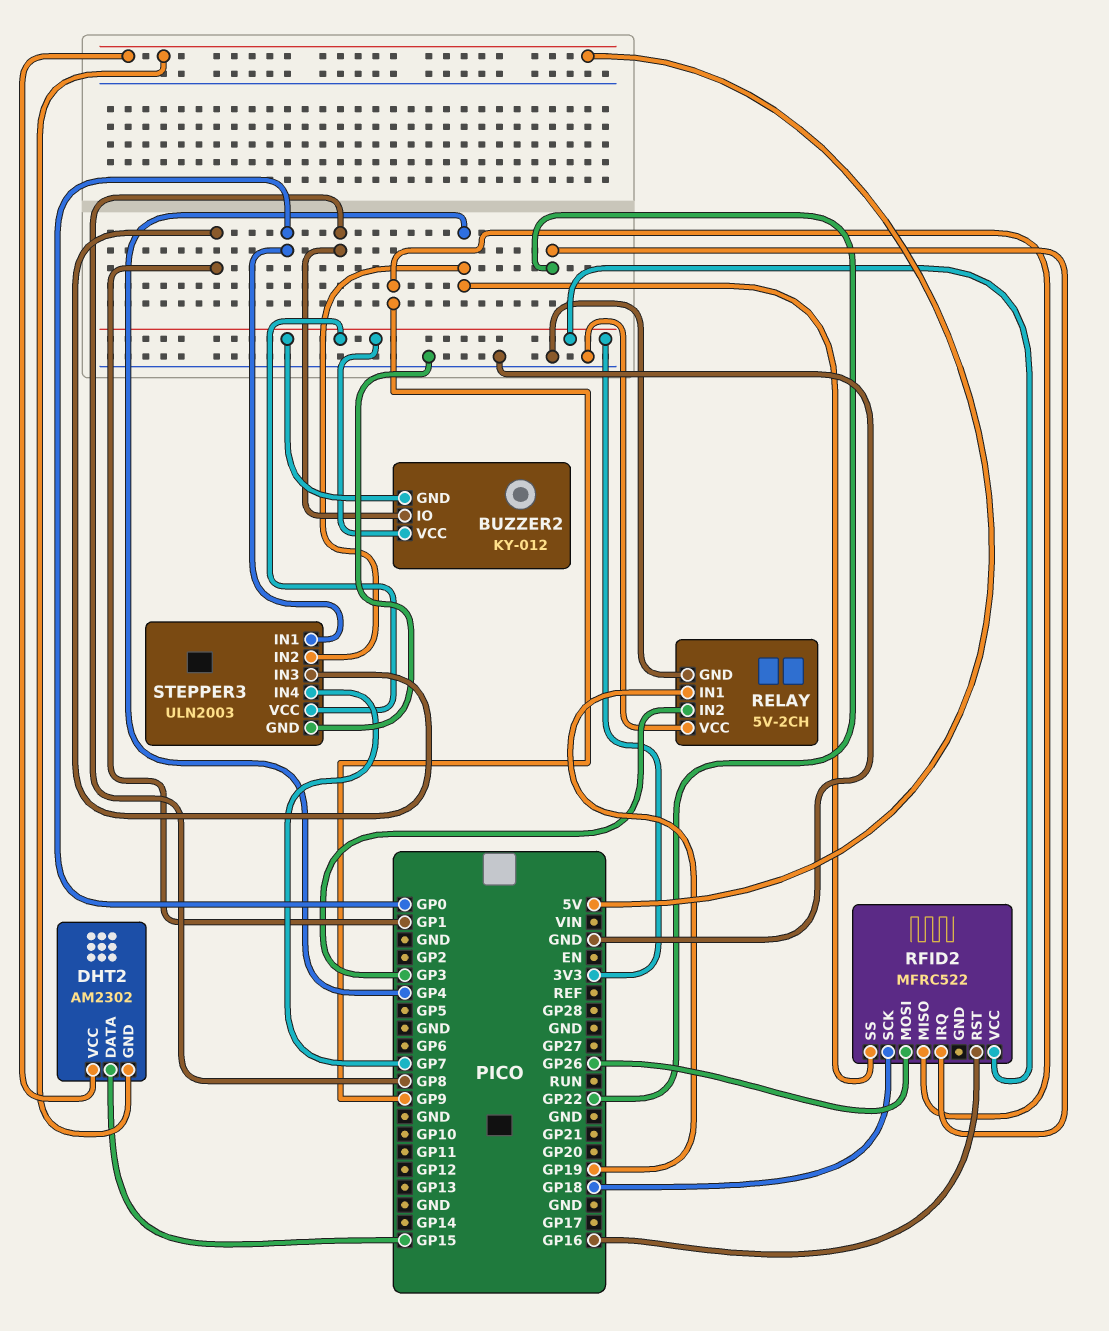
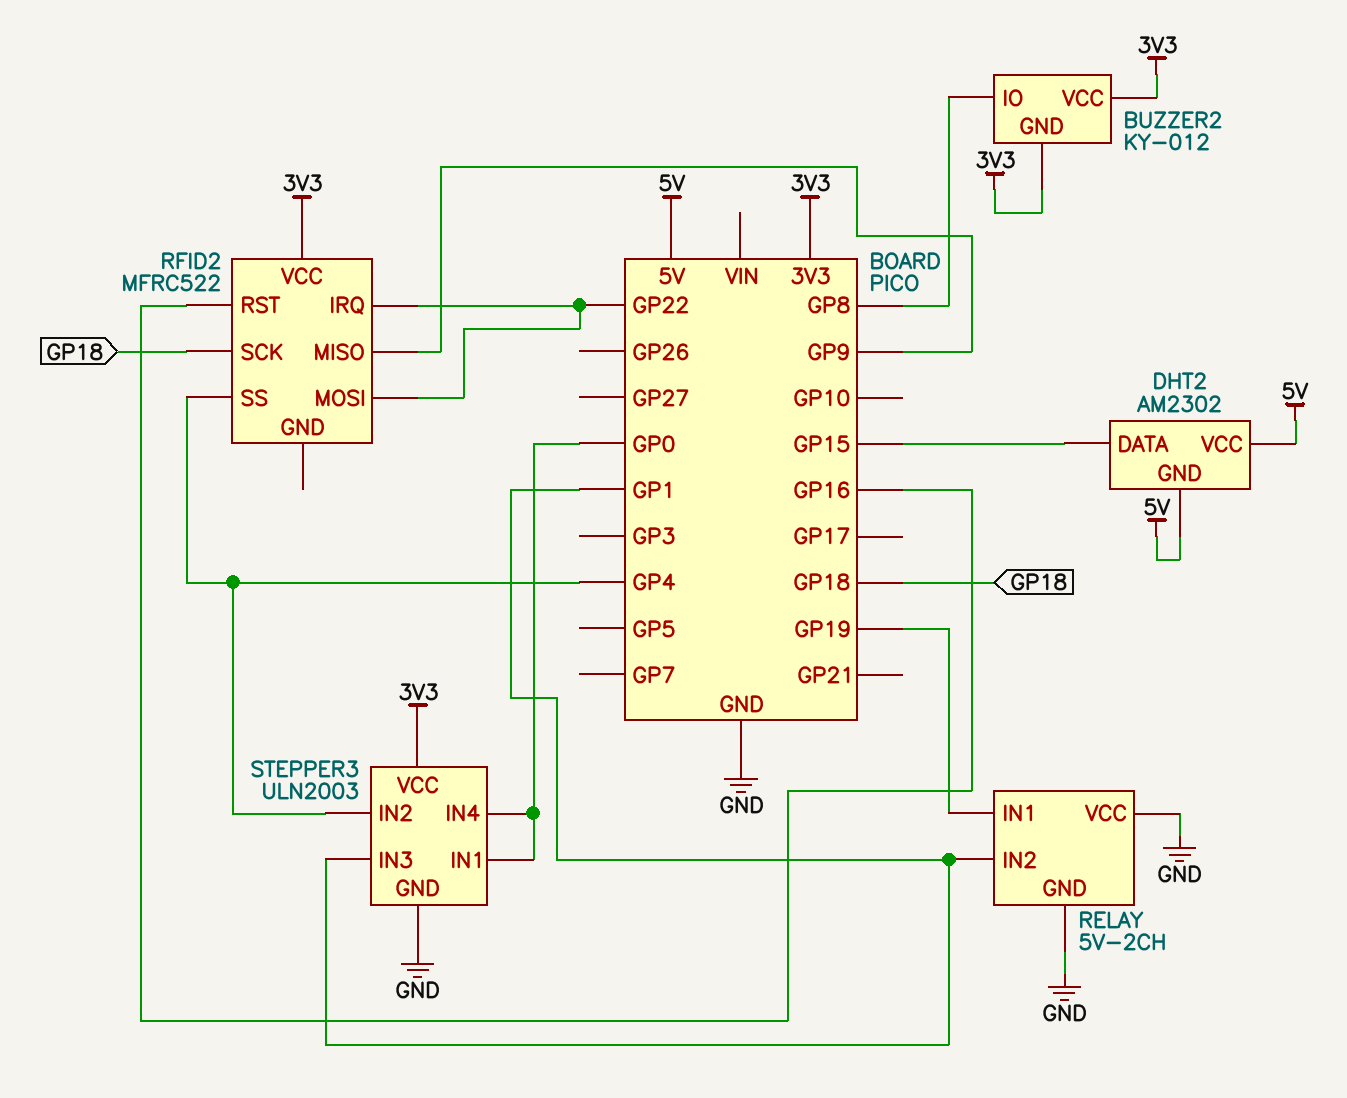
RELAY pin IN2: GP3 -> GP1
RFID2 pin MOSI: GP26 -> GP22
STEPPER3 pin IN4: GP7 -> GP0

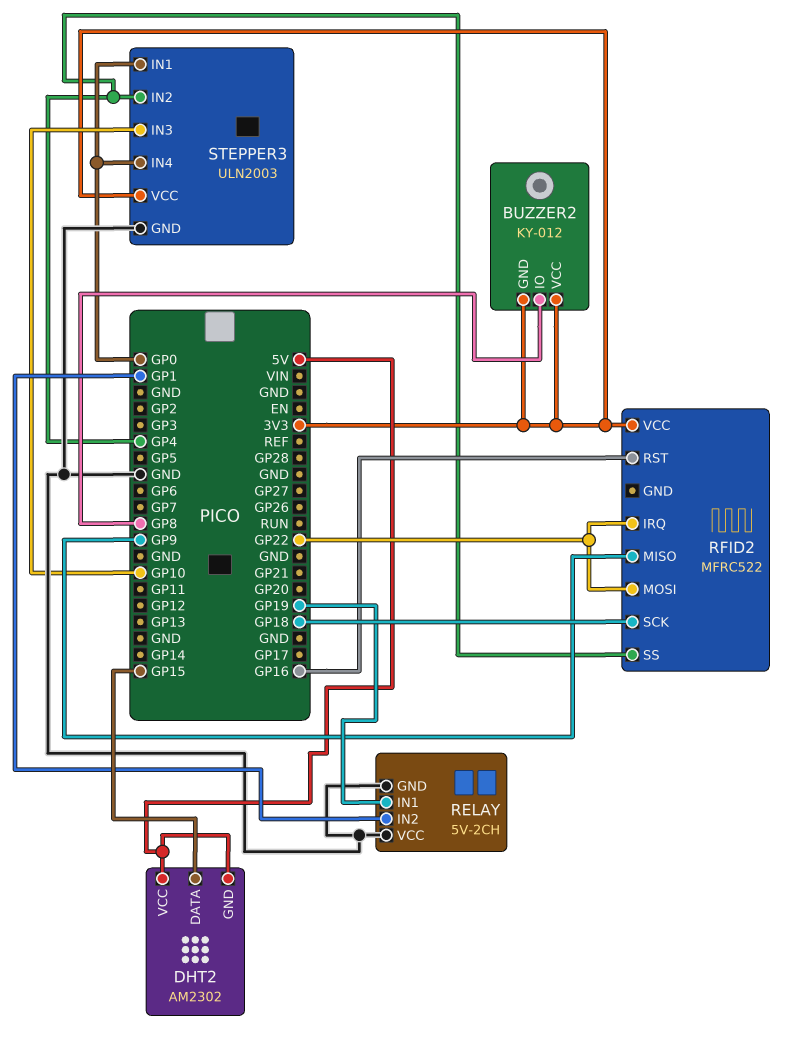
STEPPER3 pin IN3: GP1 -> GP10

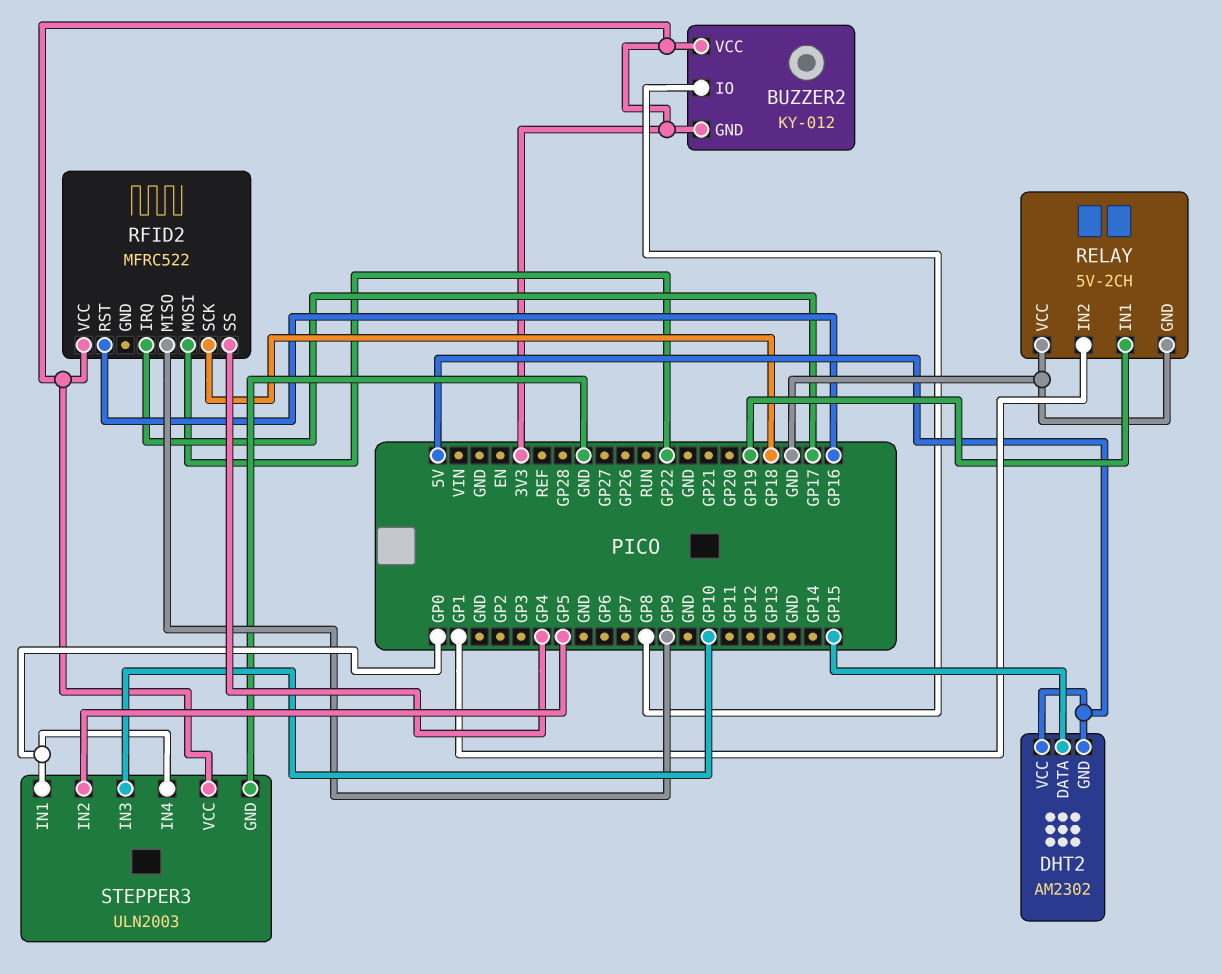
RFID2 pin IRQ: GP22 -> GP17
STEPPER3 pin IN2: GP4 -> GP5

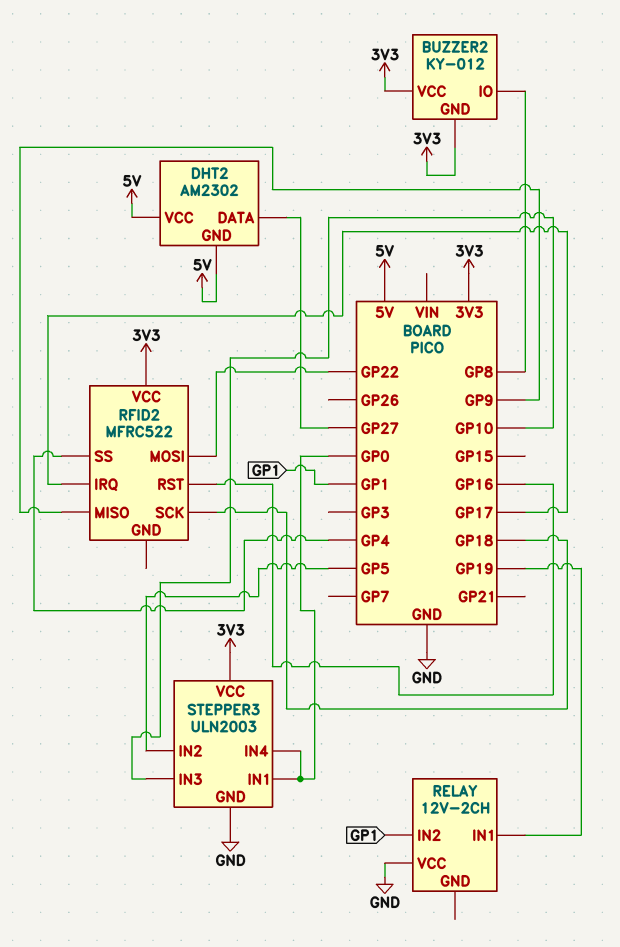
DHT2 pin DATA: GP15 -> GP27
RELAY: 5V-2CH -> 12V-2CH
RELAY pin GND: GND -> none

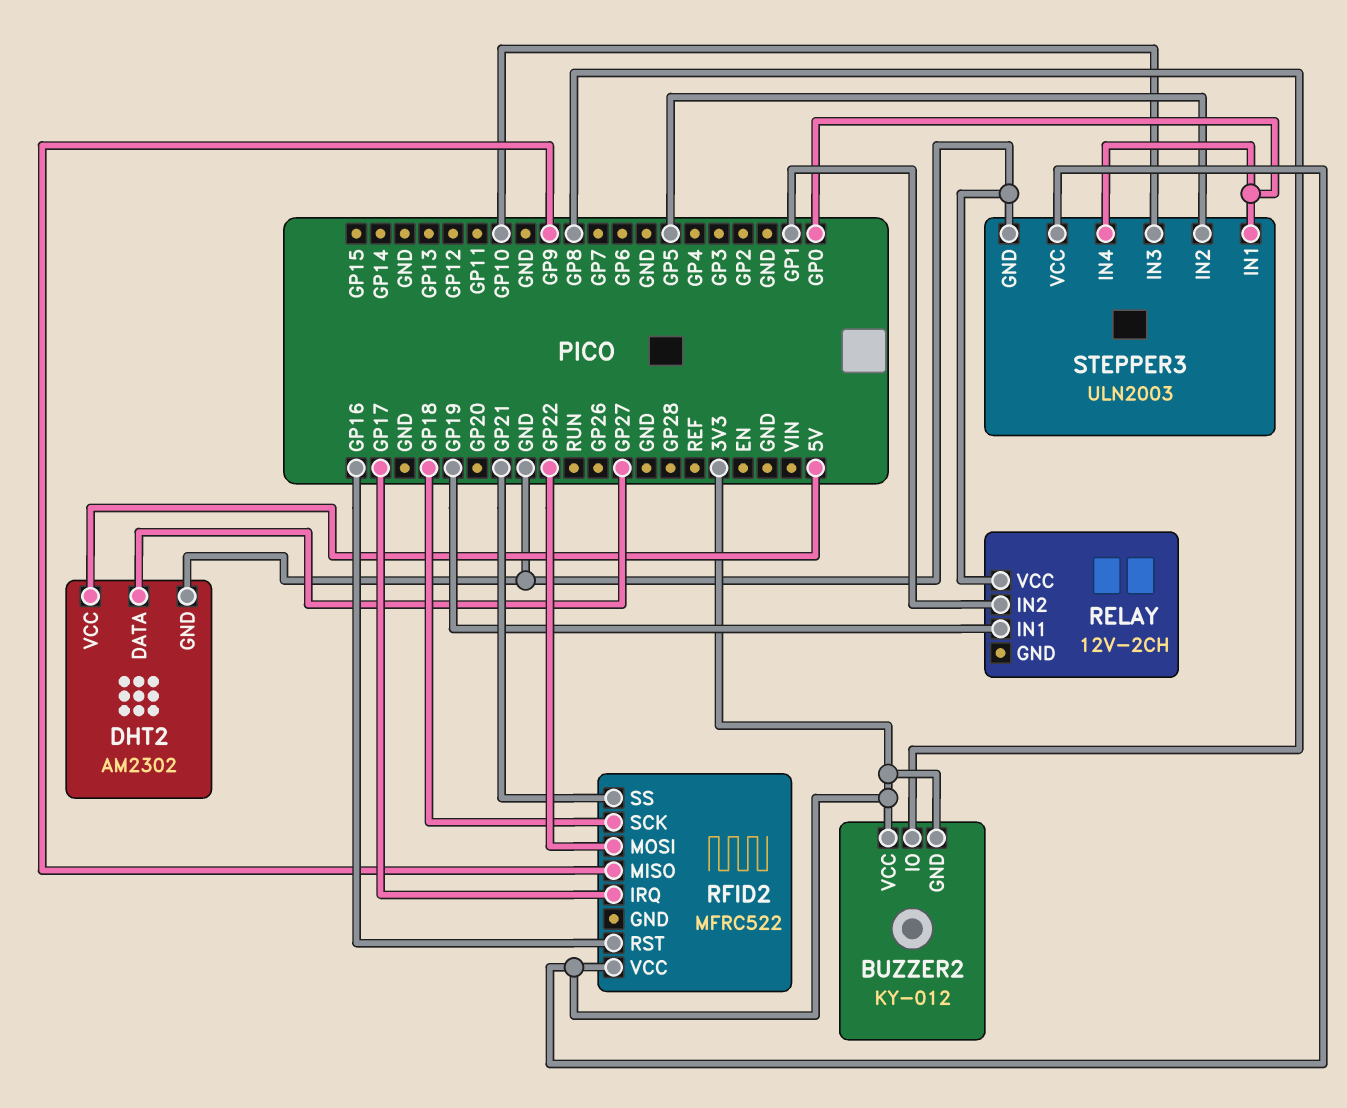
DHT2 pin GND: 5V -> GND
RFID2 pin SS: GP4 -> GP21

